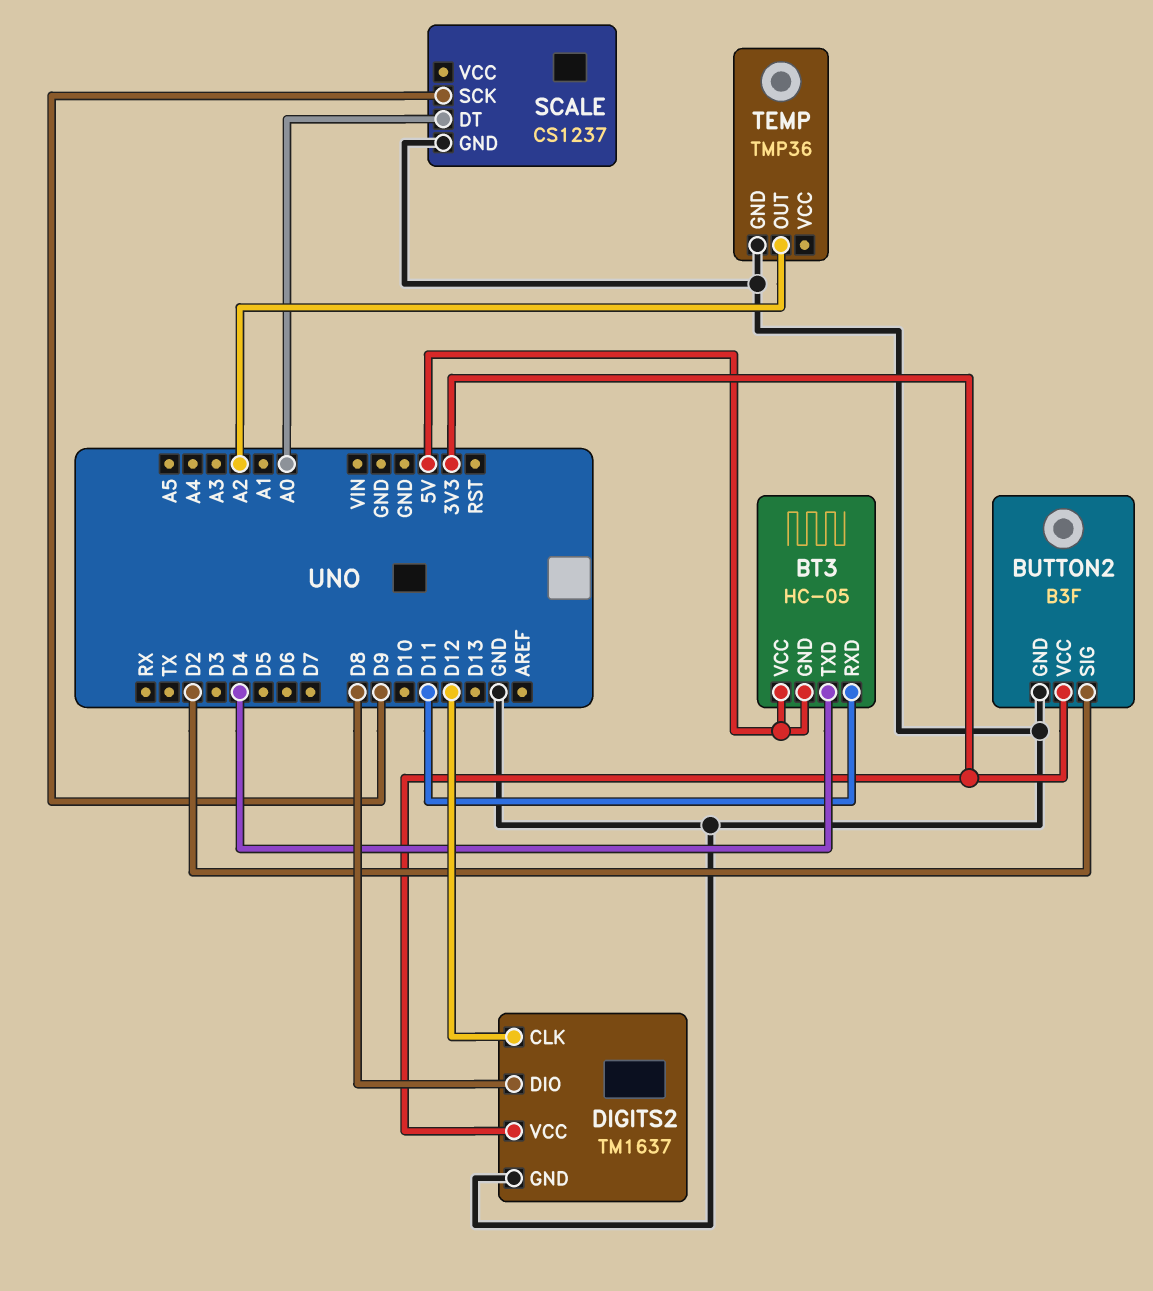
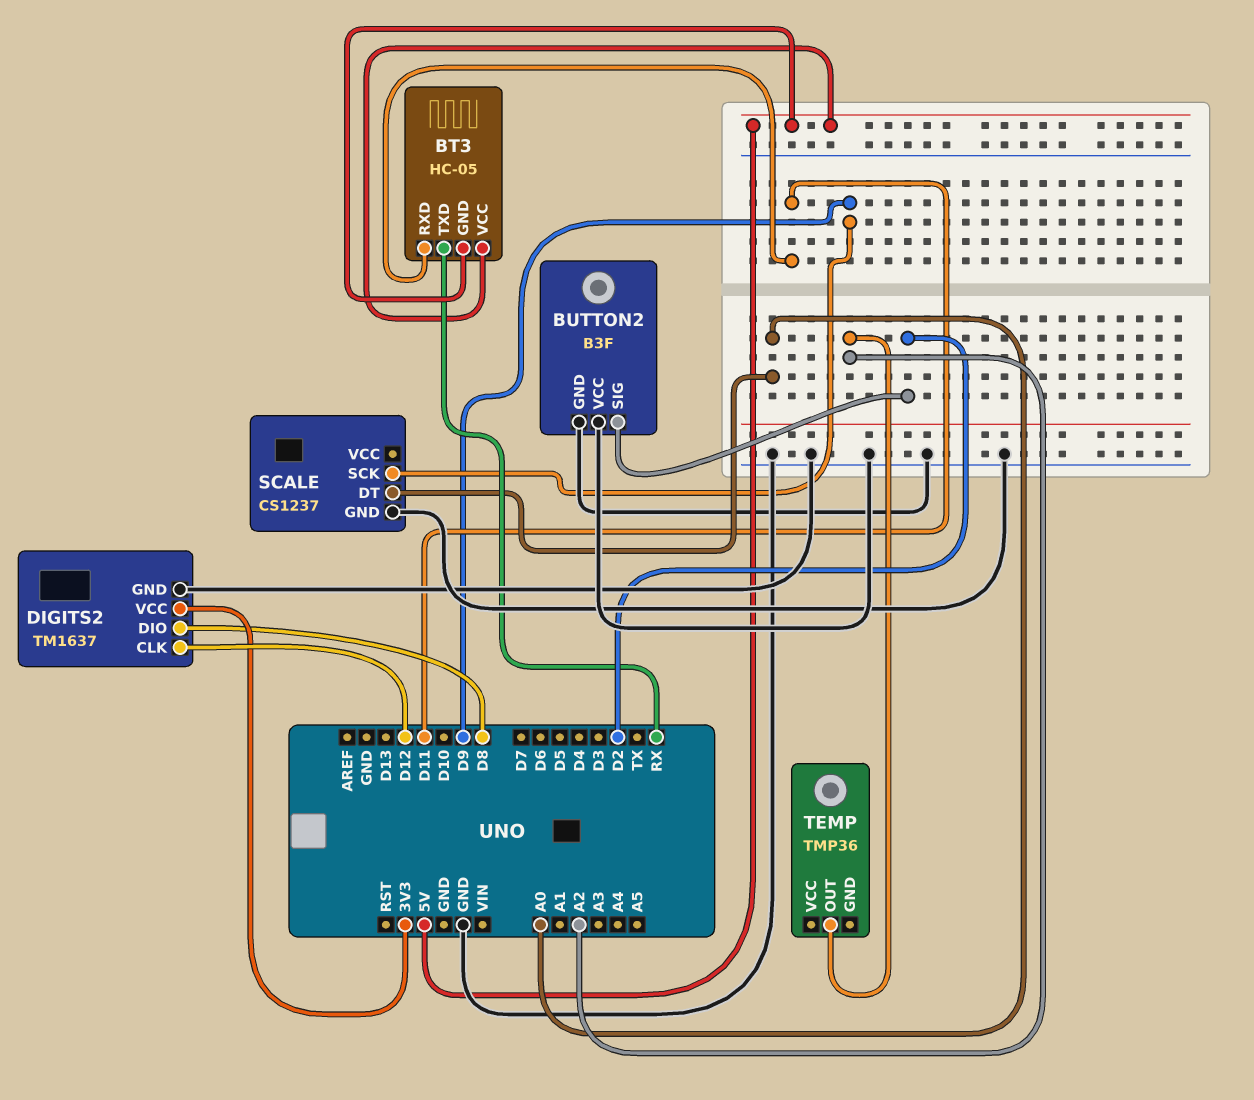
BT3 pin TXD: D4 -> RX
BUTTON2 pin VCC: 3V3 -> GND
TEMP pin GND: GND -> none

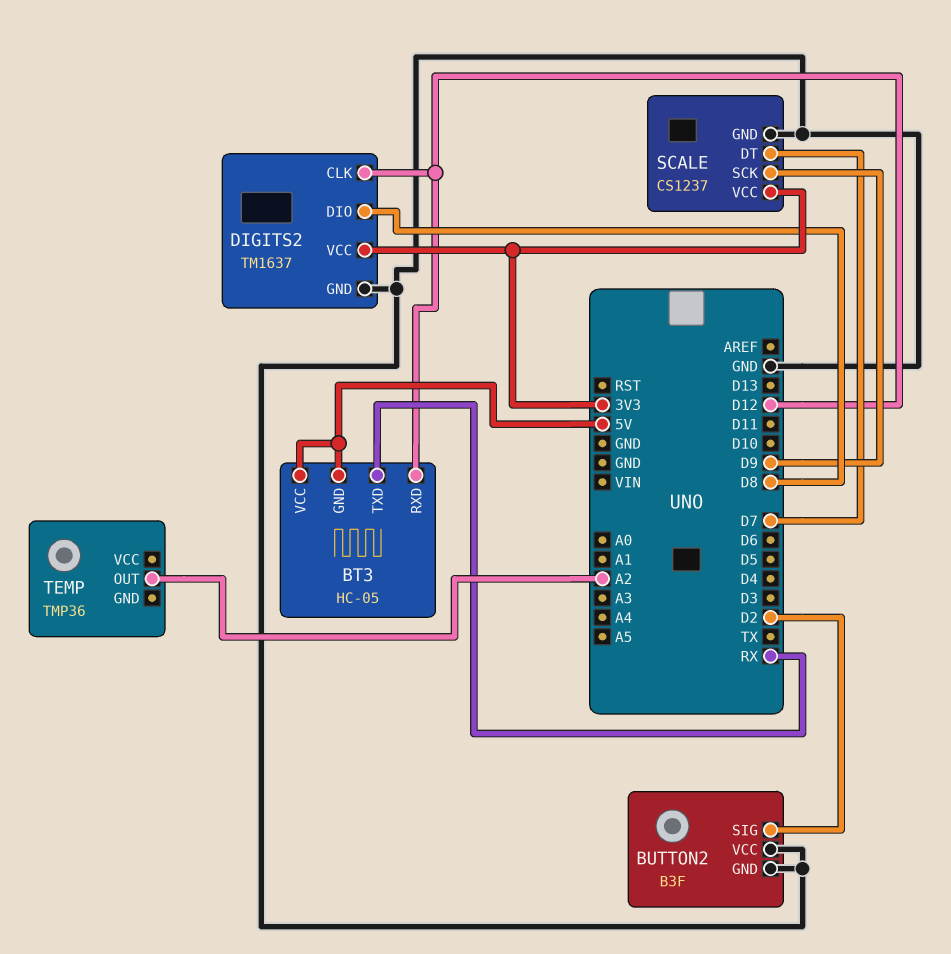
BT3 pin RXD: D11 -> D12
SCALE pin DT: A0 -> D7
SCALE pin VCC: none -> 3V3

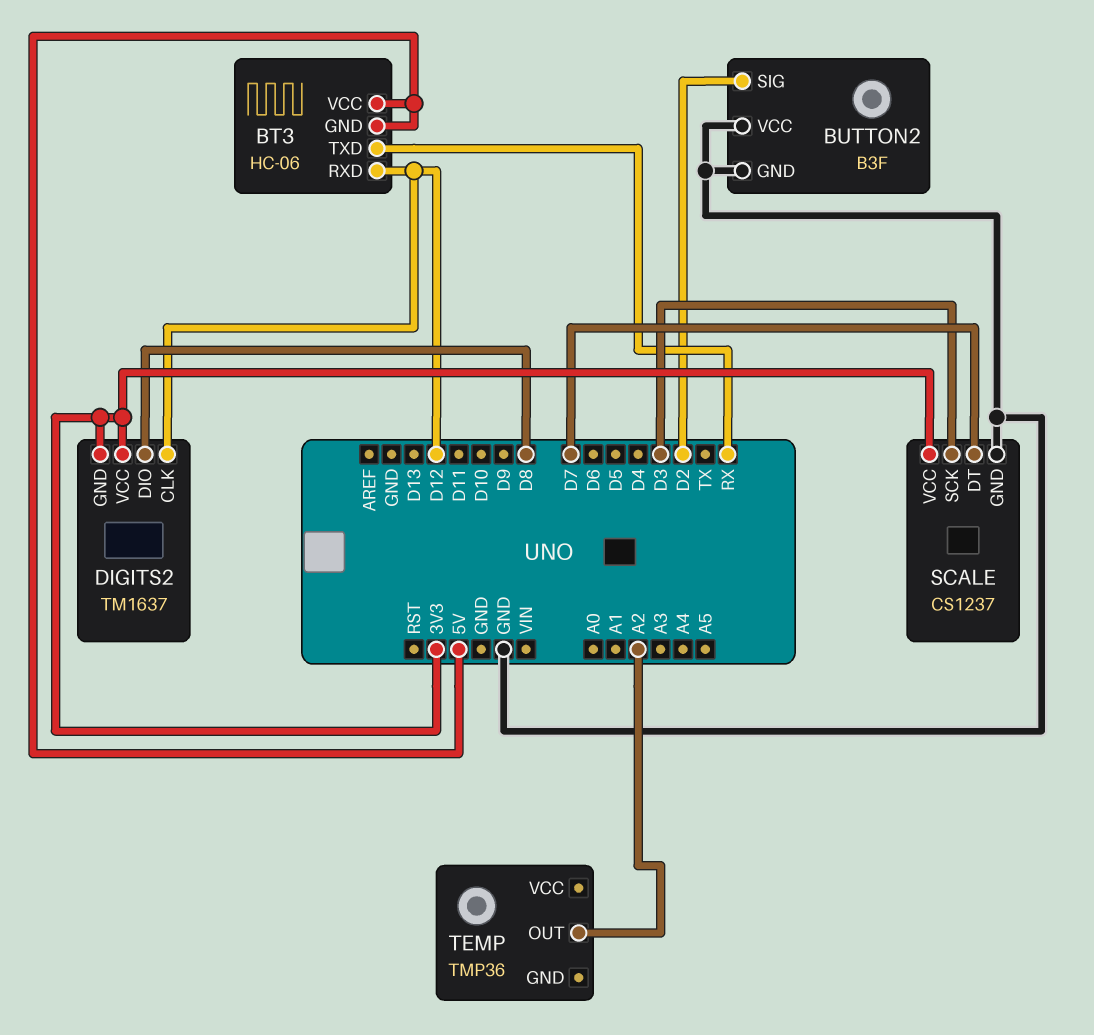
BT3: HC-05 -> HC-06
DIGITS2 pin GND: GND -> 3V3
SCALE pin SCK: D9 -> D3

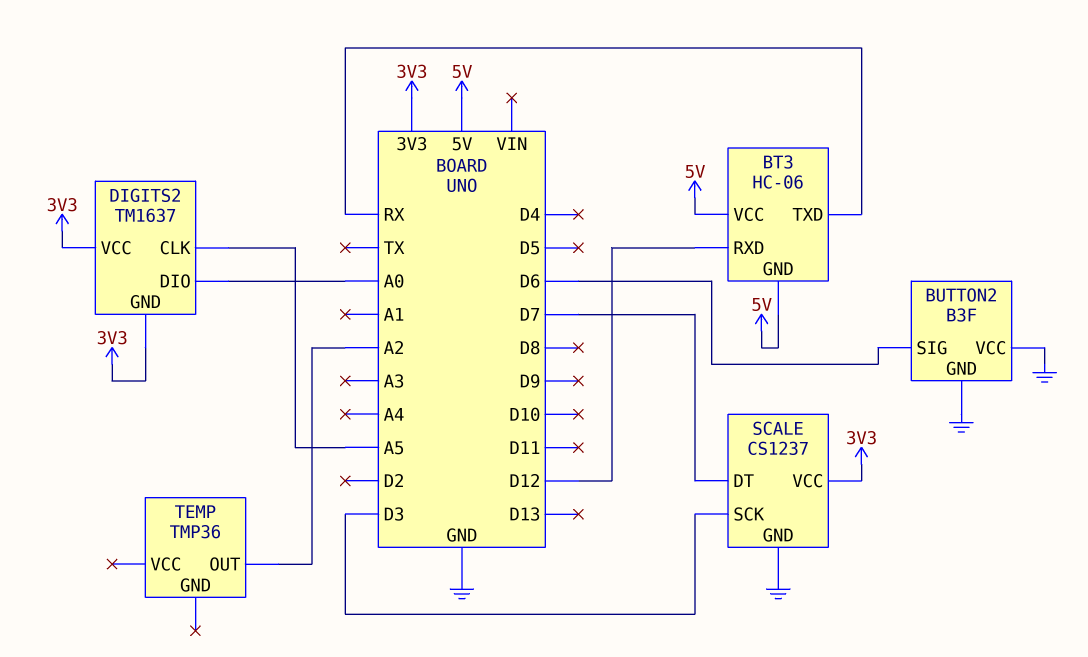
BUTTON2 pin SIG: D2 -> D6
DIGITS2 pin CLK: D12 -> A5
DIGITS2 pin DIO: D8 -> A0

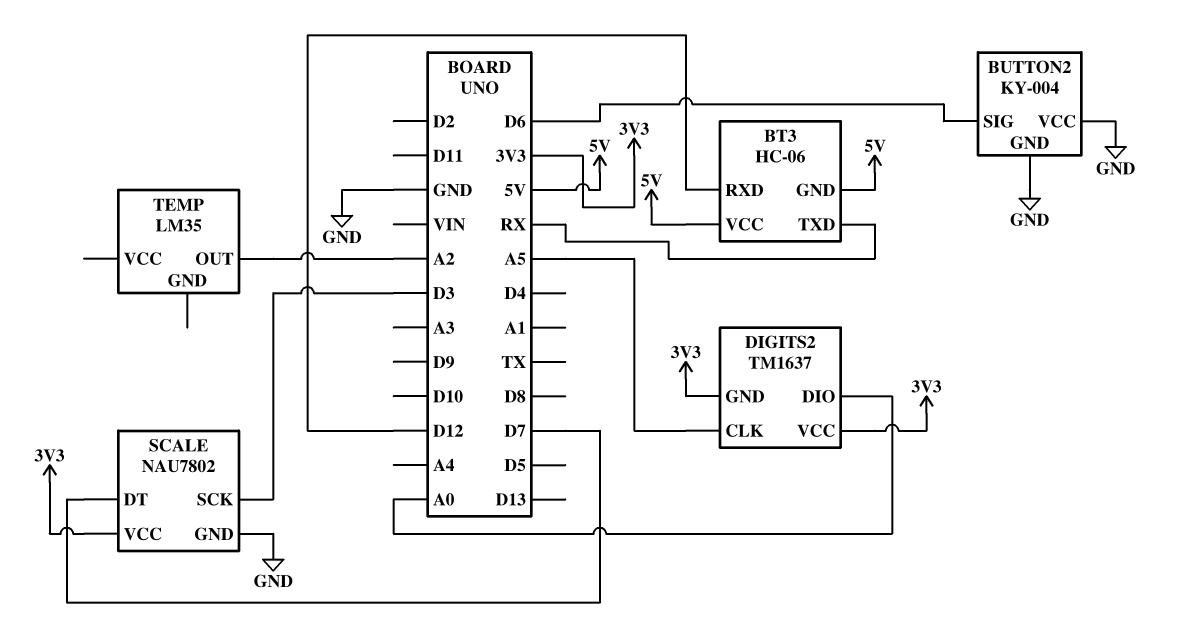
BUTTON2: B3F -> KY-004
SCALE: CS1237 -> NAU7802
TEMP: TMP36 -> LM35

